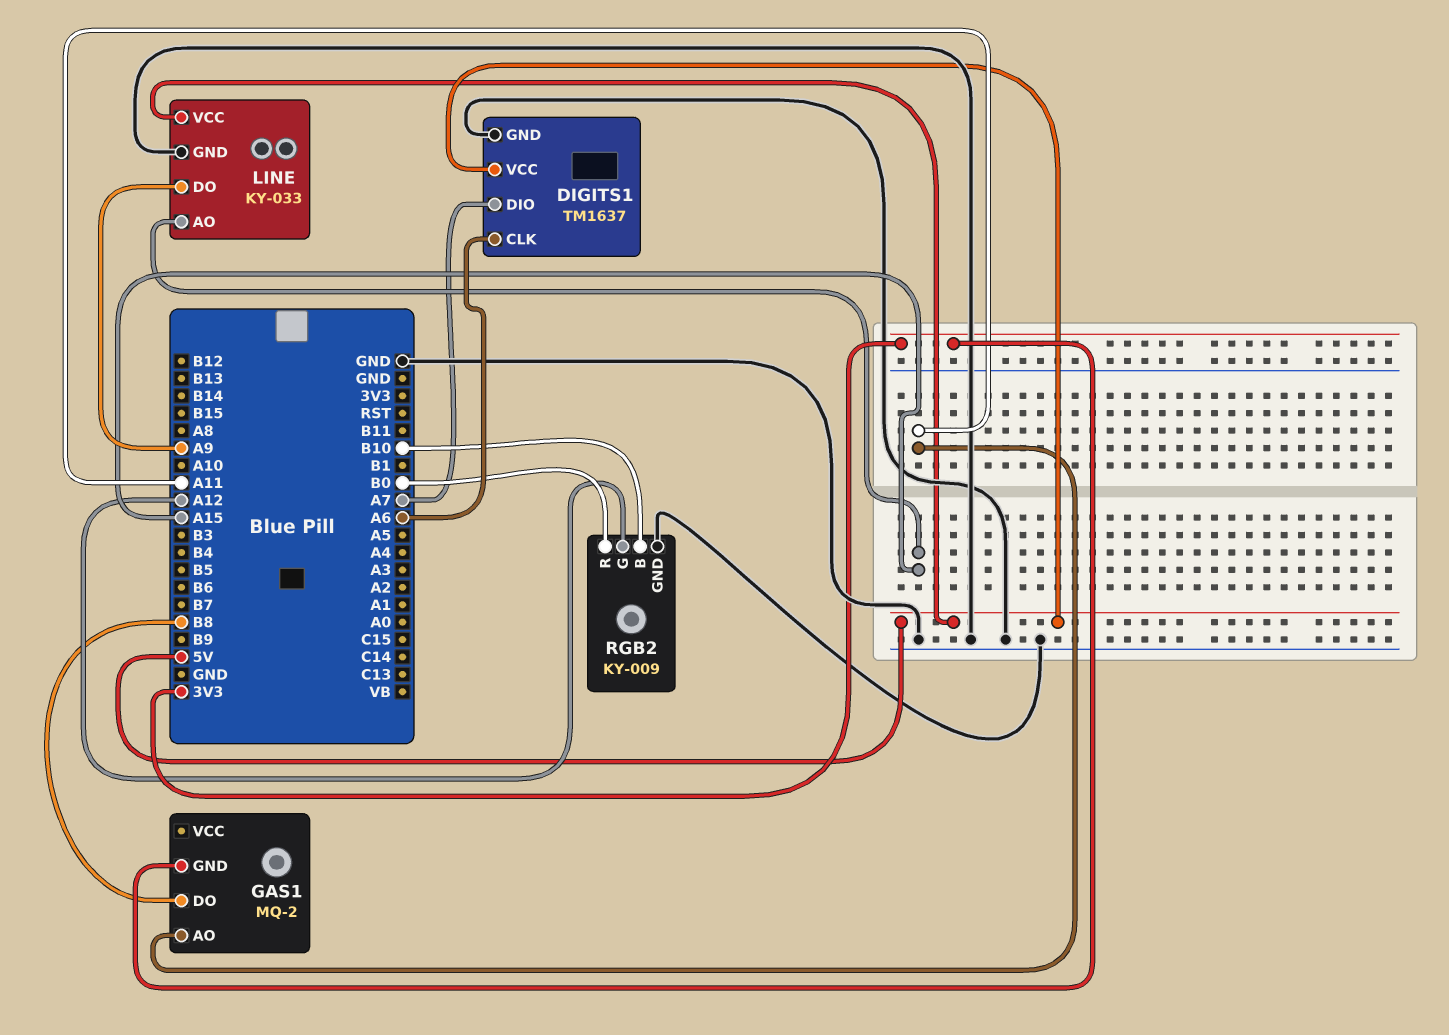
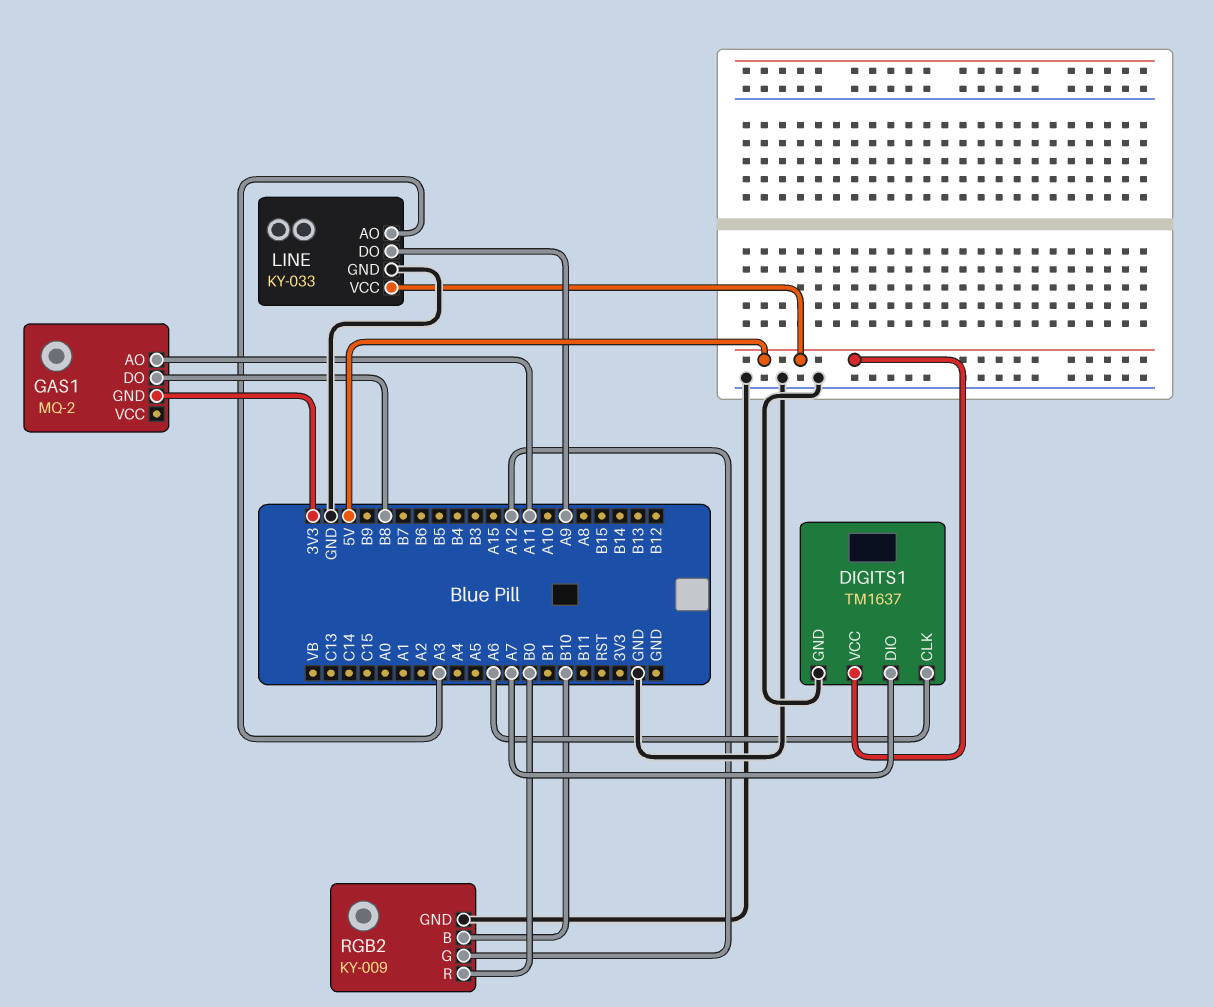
LINE pin AO: A15 -> A3

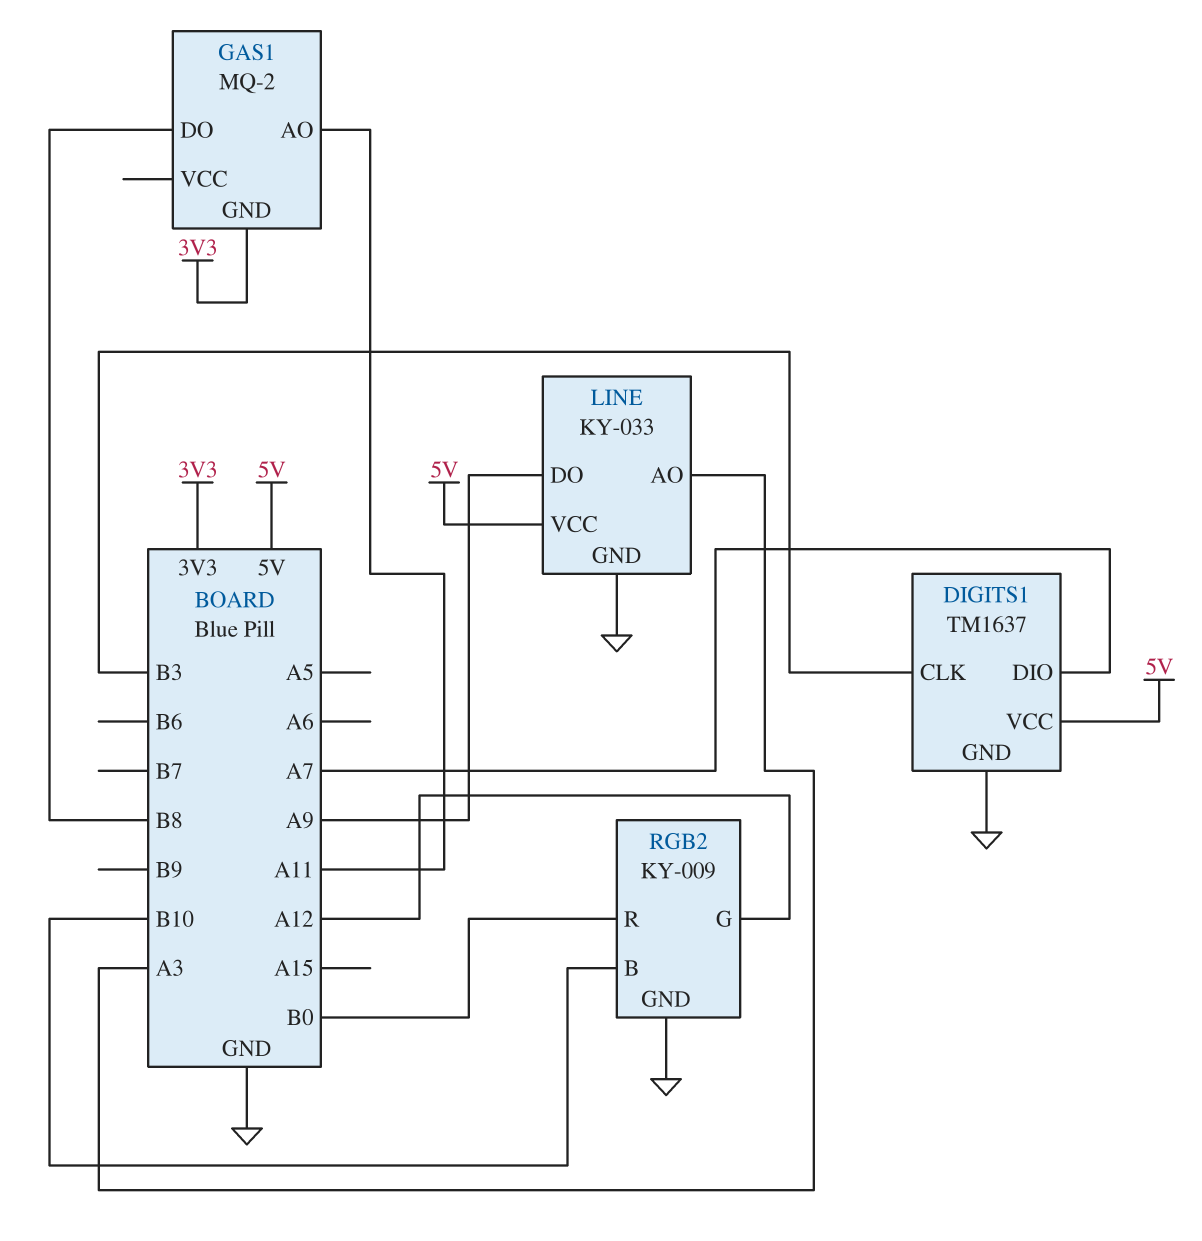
DIGITS1 pin CLK: A6 -> B3

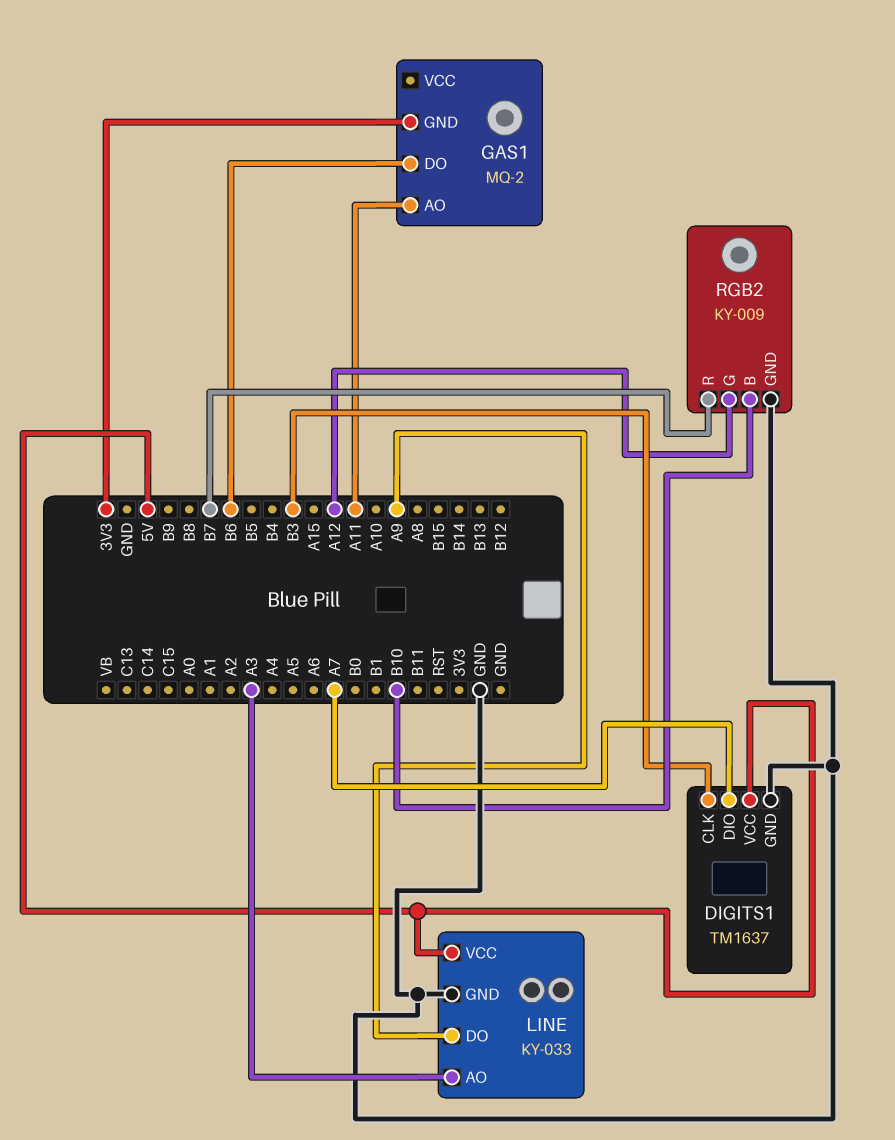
GAS1 pin DO: B8 -> B6
RGB2 pin R: B0 -> B7

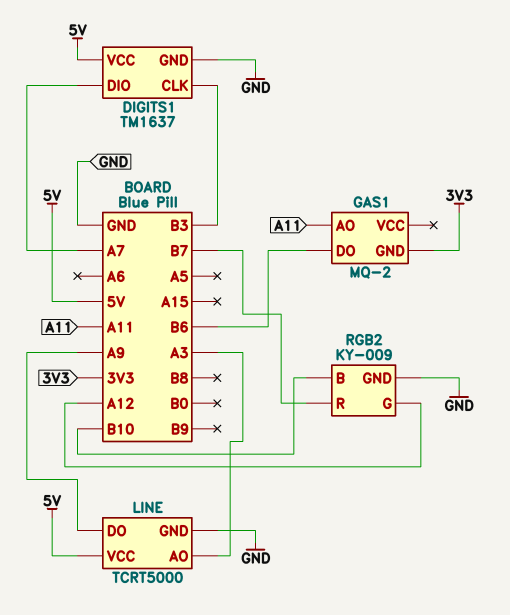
LINE: KY-033 -> TCRT5000

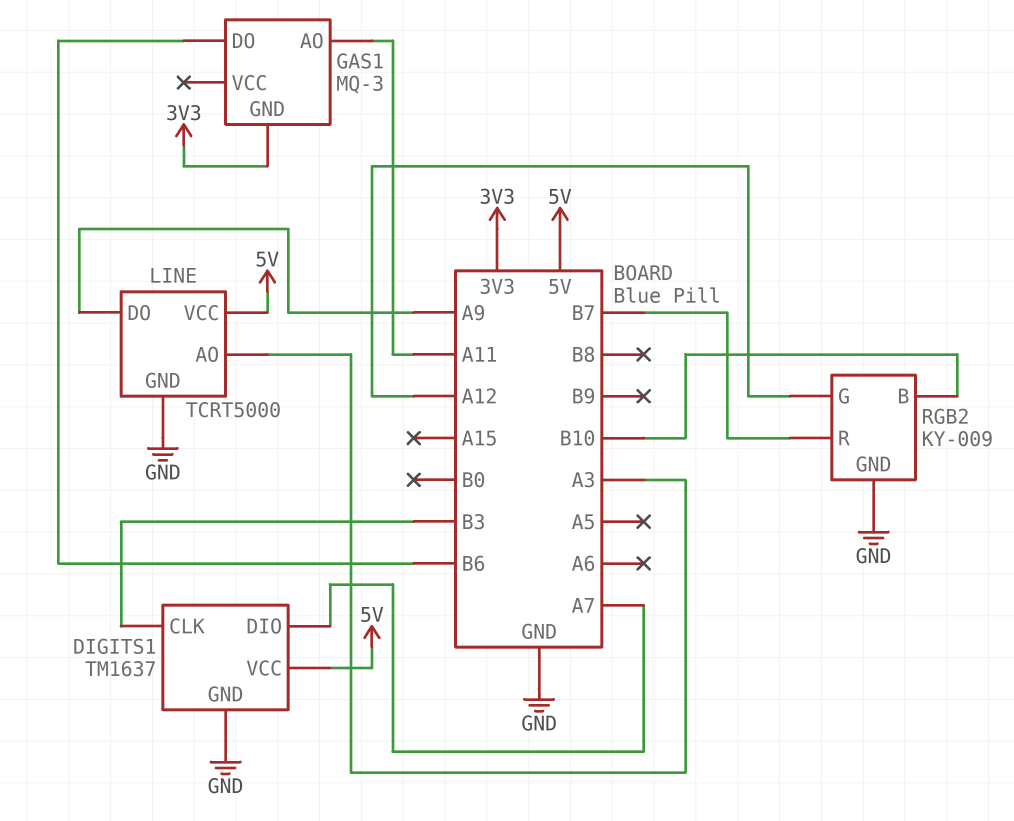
GAS1: MQ-2 -> MQ-3

